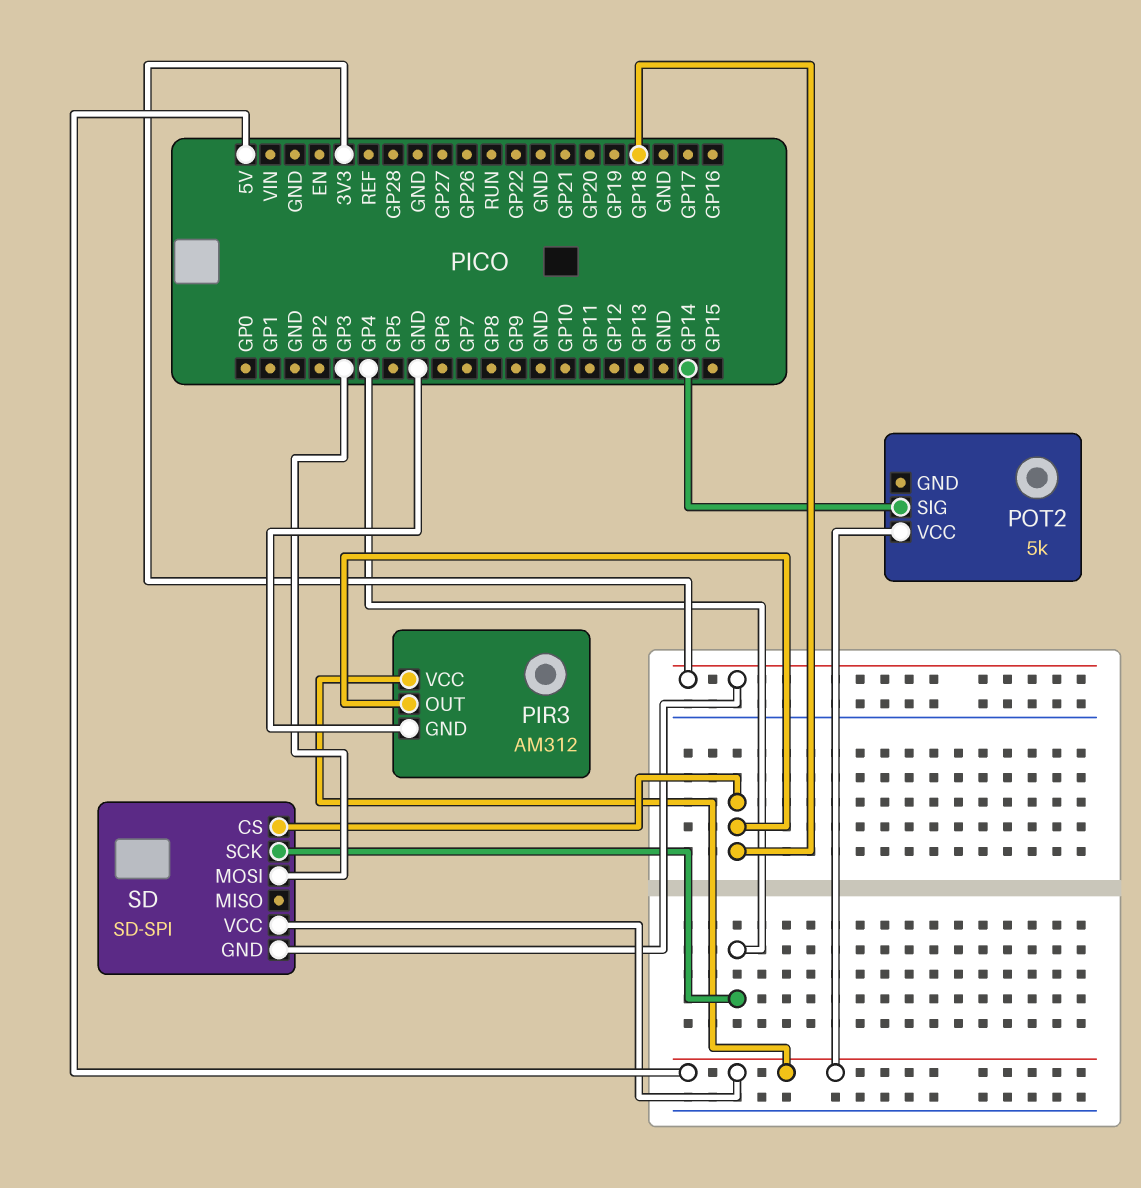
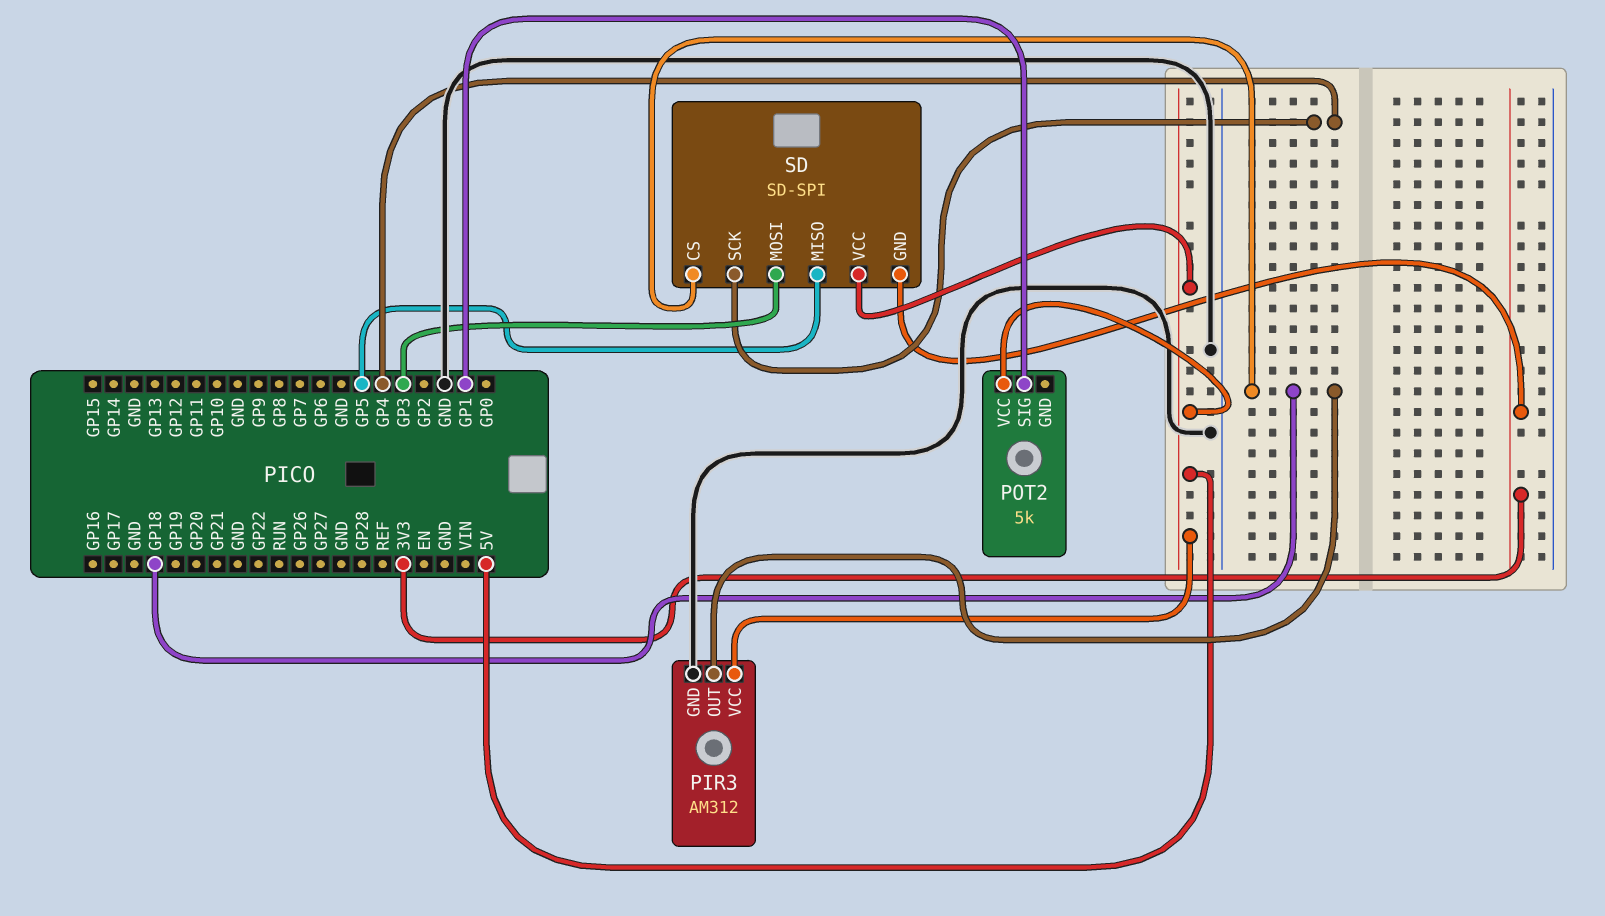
POT2 pin SIG: GP14 -> GP1
SD pin MISO: none -> GP5

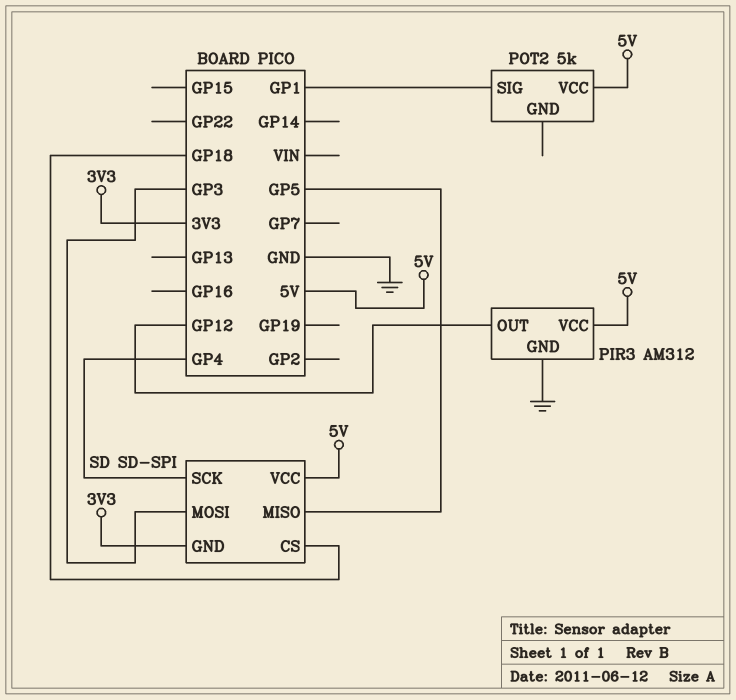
PIR3 pin OUT: GP18 -> GP12

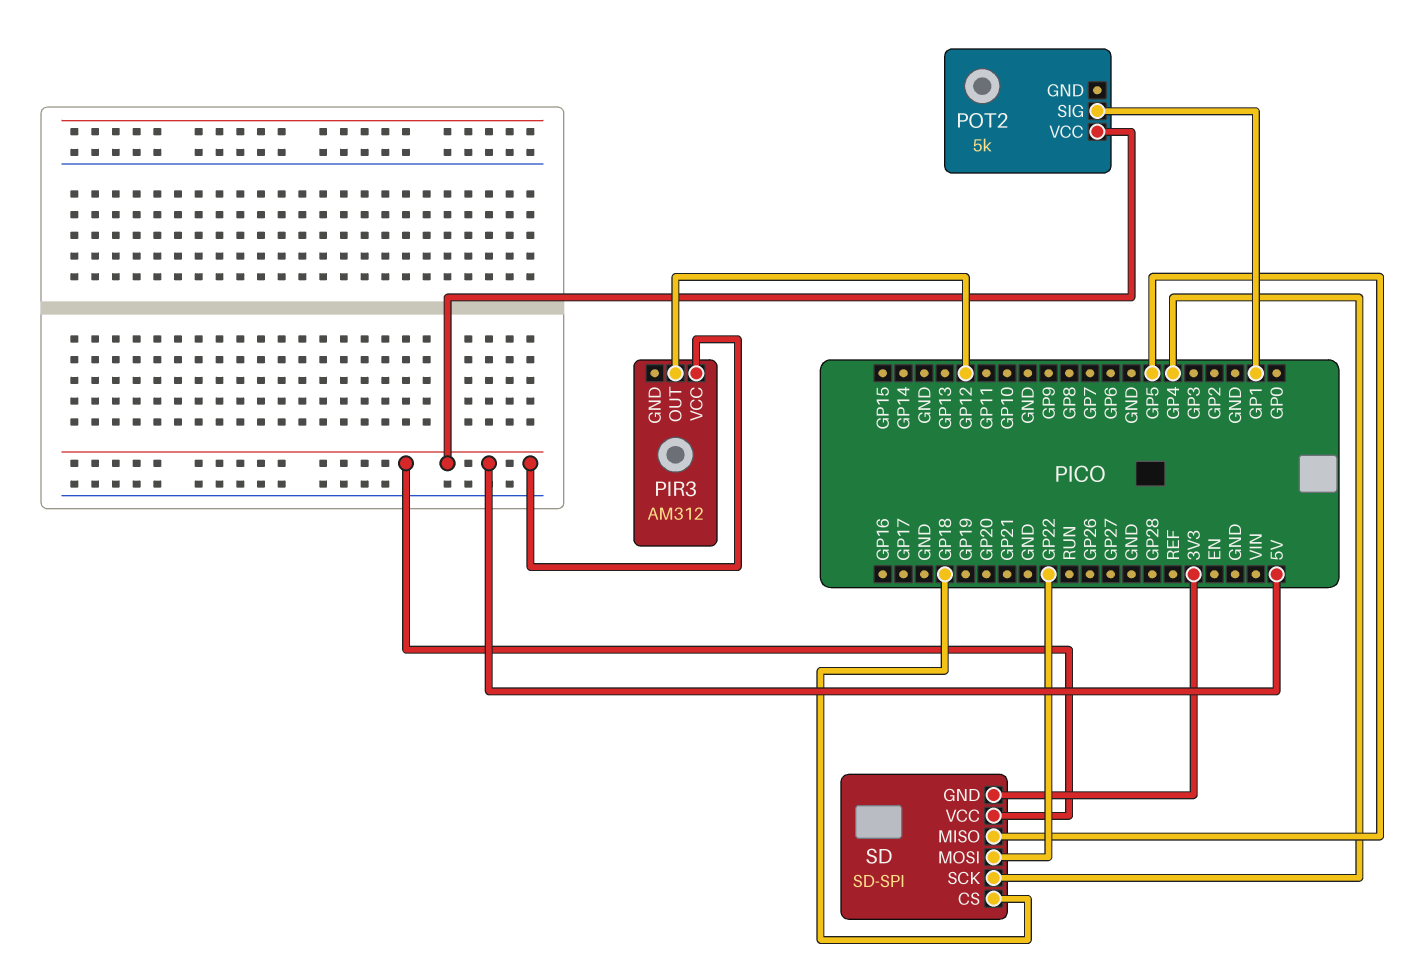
PIR3 pin GND: GND -> none
SD pin MOSI: GP3 -> GP22

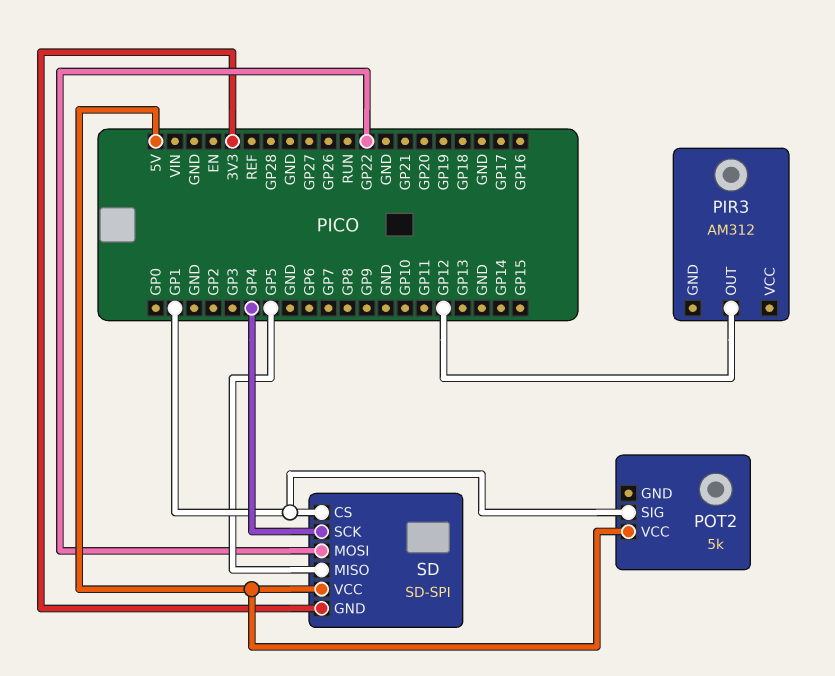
PIR3 pin VCC: 5V -> none
SD pin CS: GP18 -> GP1

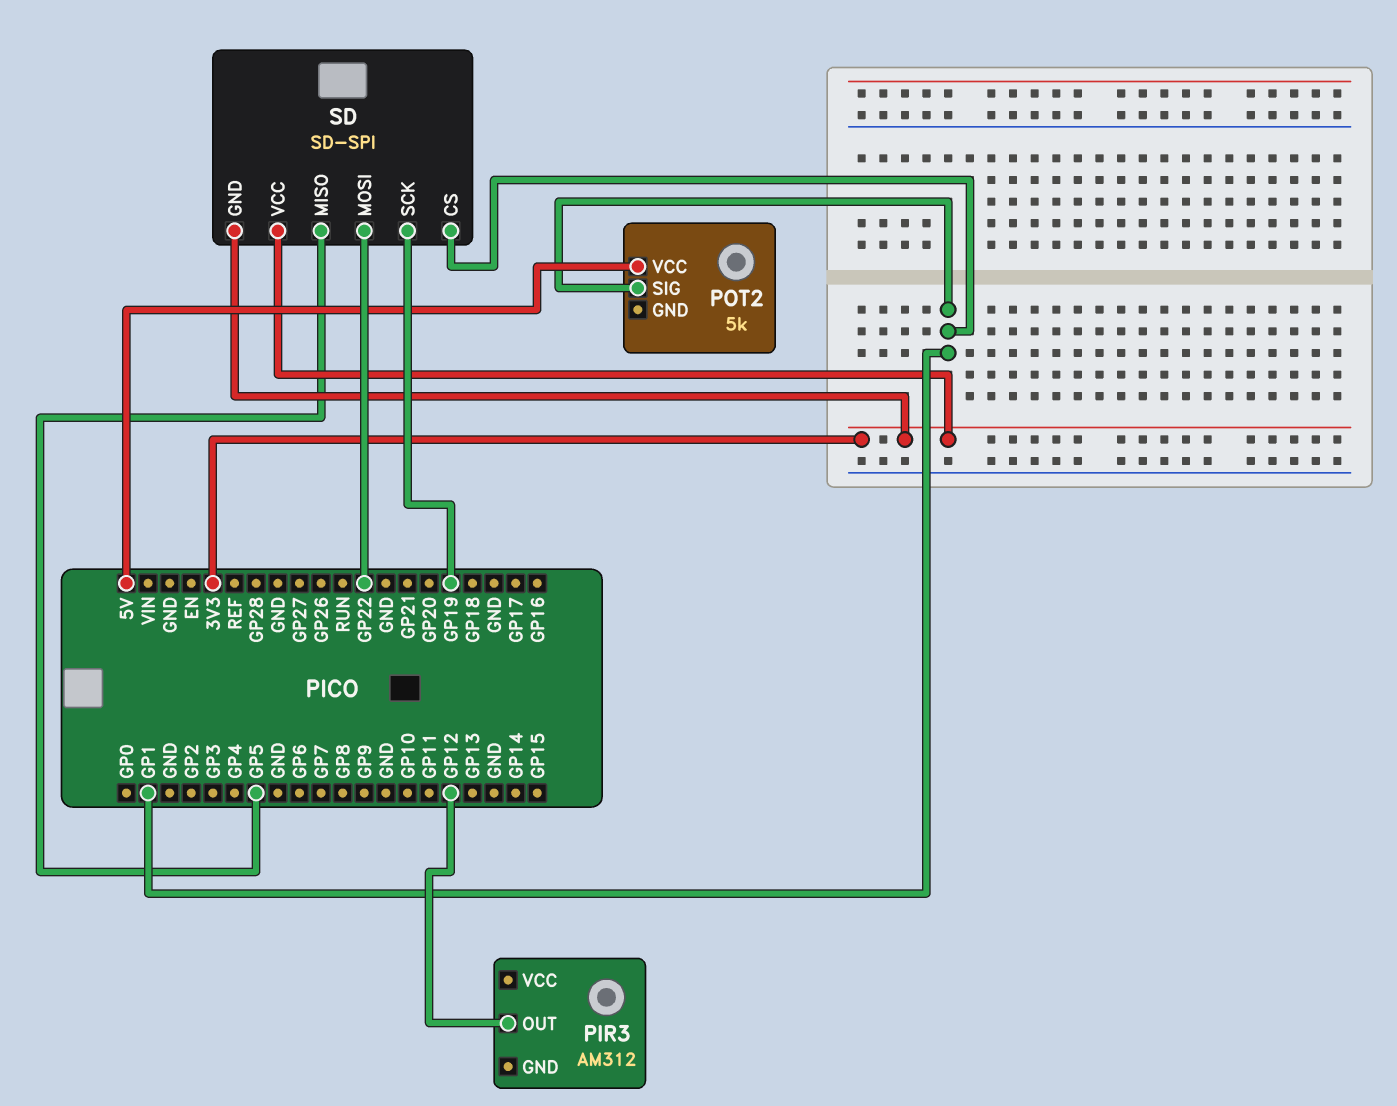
SD pin SCK: GP4 -> GP19
SD pin VCC: 5V -> 3V3

